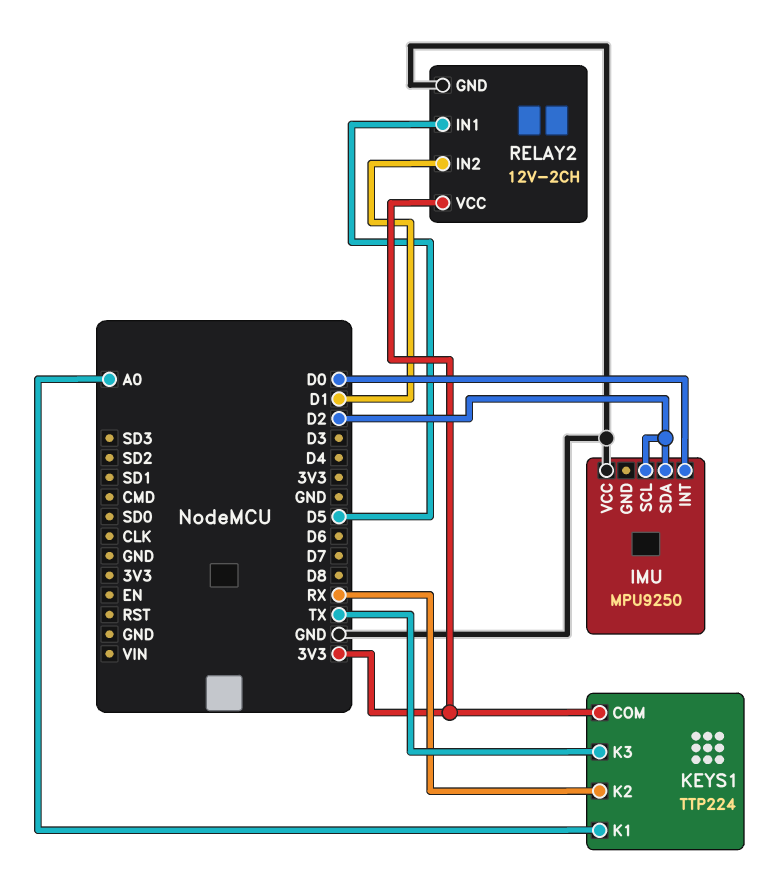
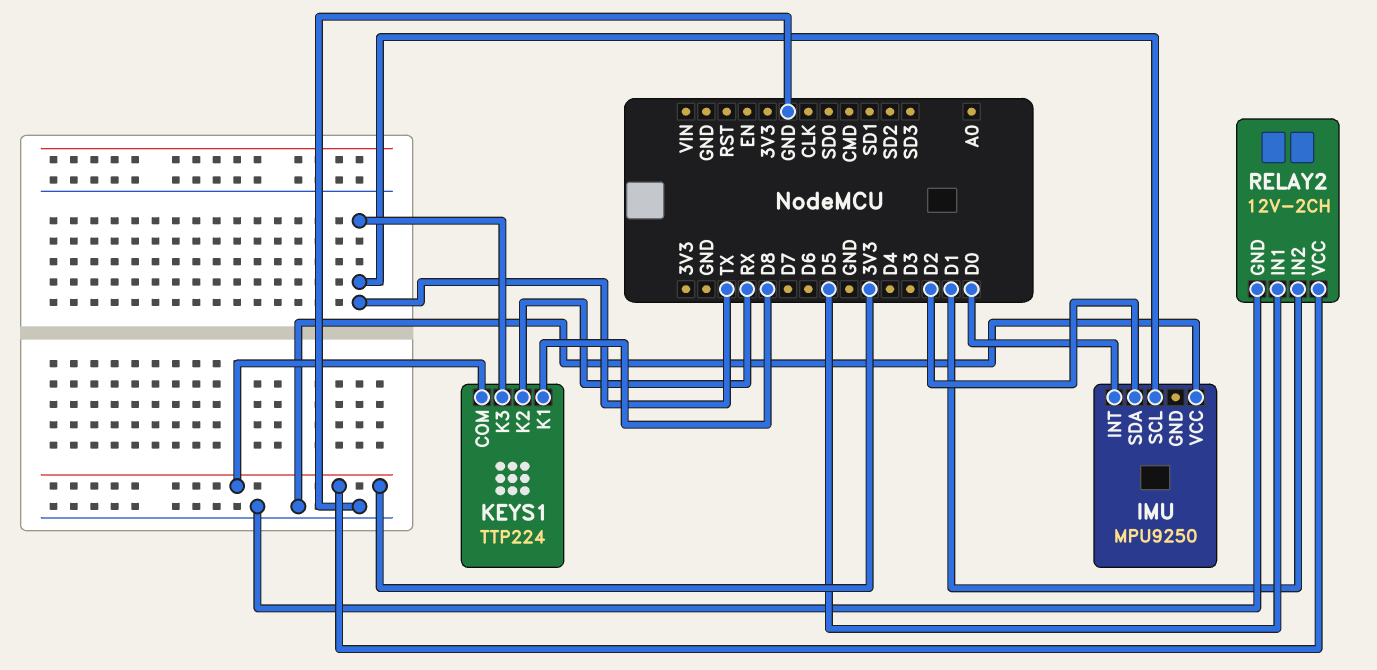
IMU pin SCL: D2 -> TX
KEYS1 pin K1: A0 -> D8

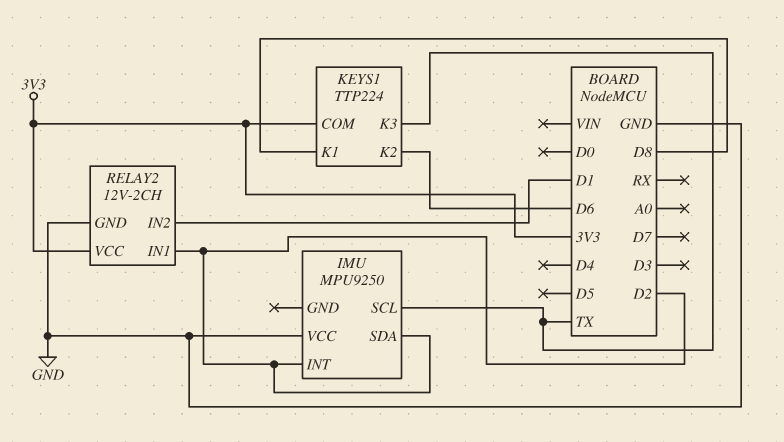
IMU pin INT: D0 -> D2
KEYS1 pin K2: RX -> D6
RELAY2 pin IN1: D5 -> D2

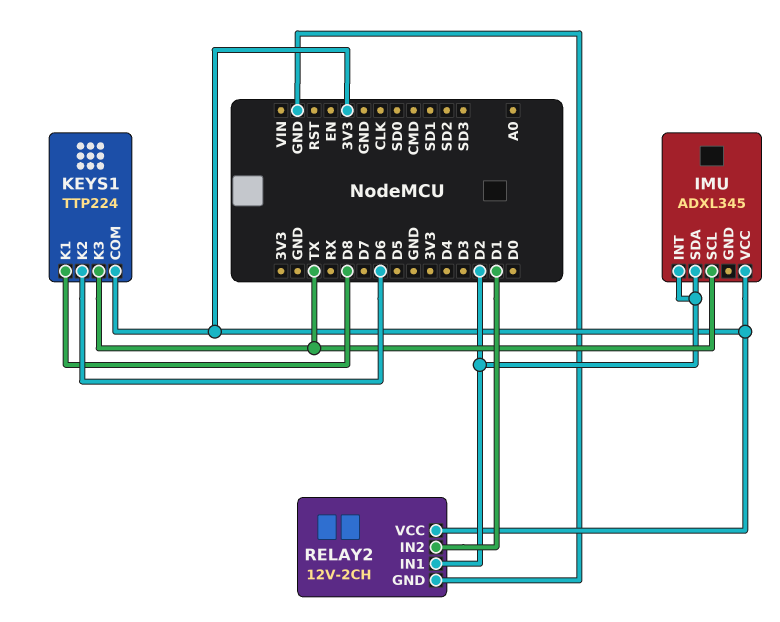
IMU: MPU9250 -> ADXL345
IMU pin VCC: GND -> 3V3

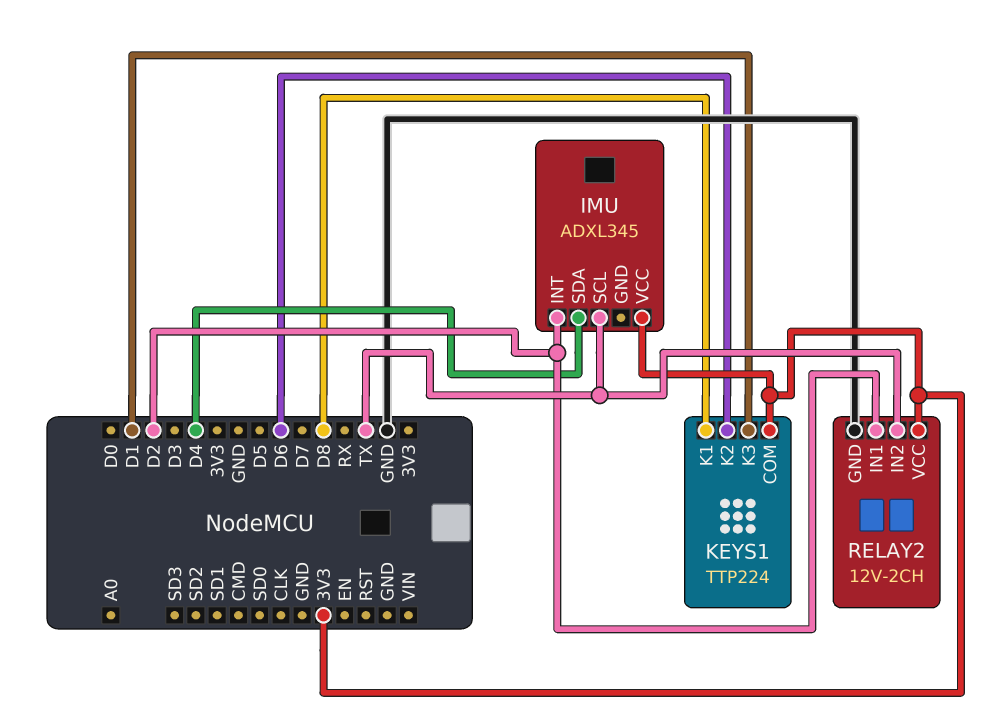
IMU pin SDA: D2 -> D4
KEYS1 pin K3: TX -> D1
RELAY2 pin IN2: D1 -> TX

